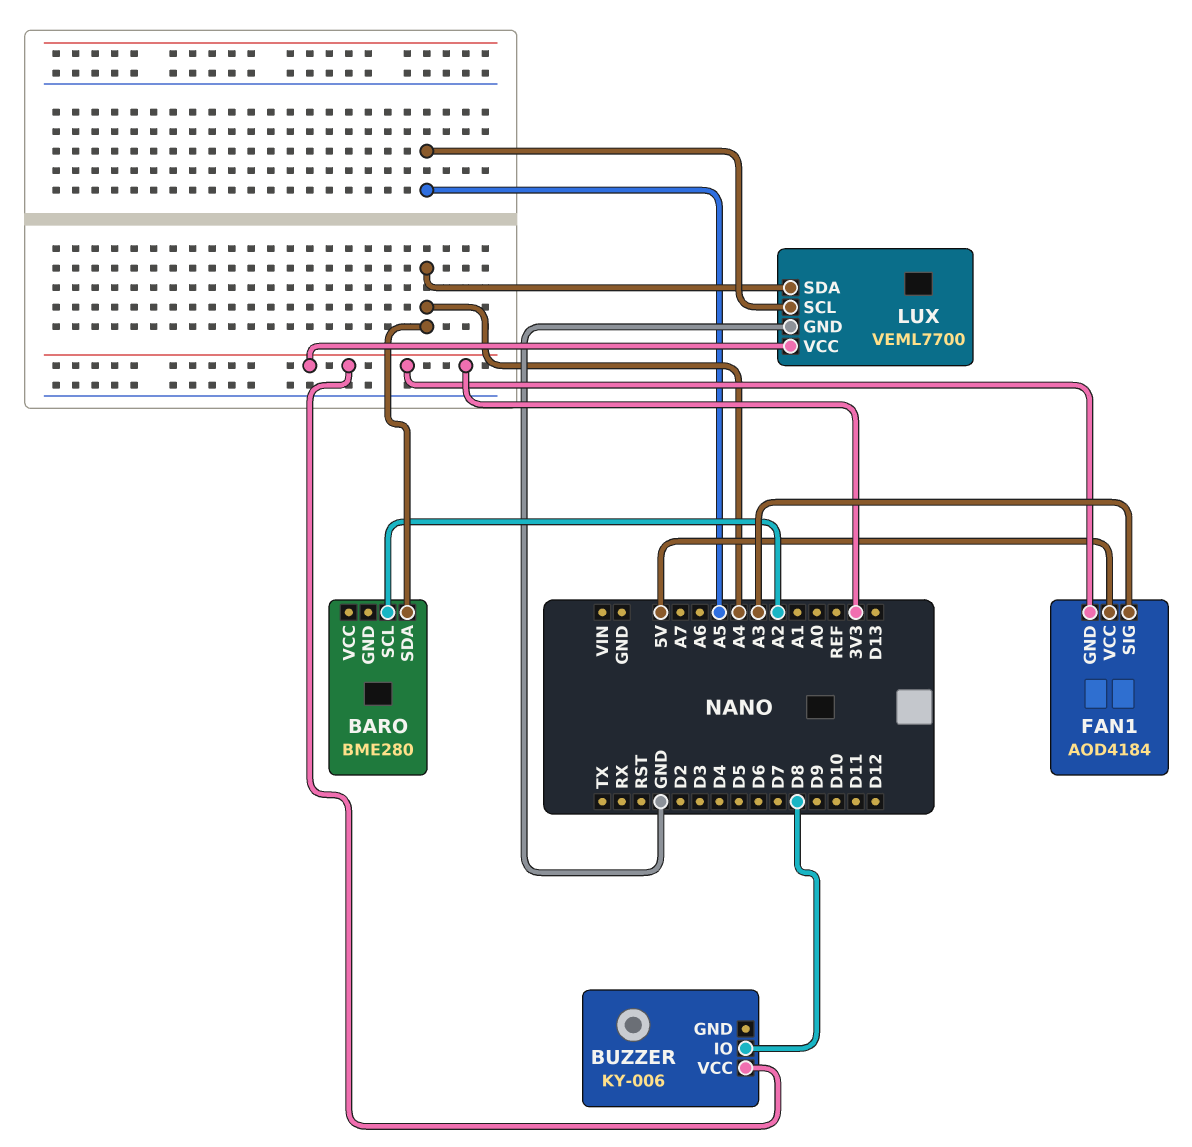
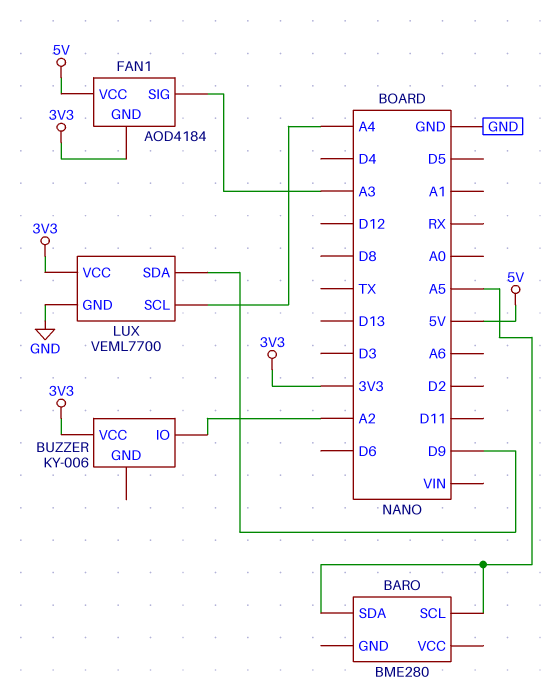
BARO pin SCL: A2 -> A5
BARO pin SDA: A4 -> A5
BUZZER pin IO: D8 -> A2
LUX pin SCL: A5 -> A4
LUX pin SDA: A4 -> D9

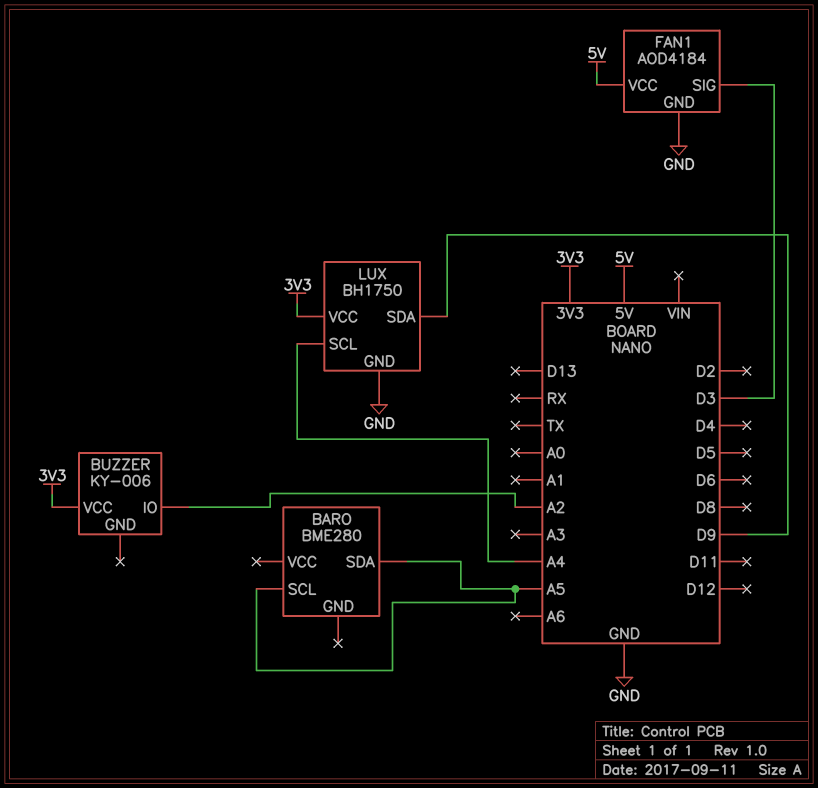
FAN1 pin GND: 3V3 -> GND
FAN1 pin SIG: A3 -> D3
LUX: VEML7700 -> BH1750

